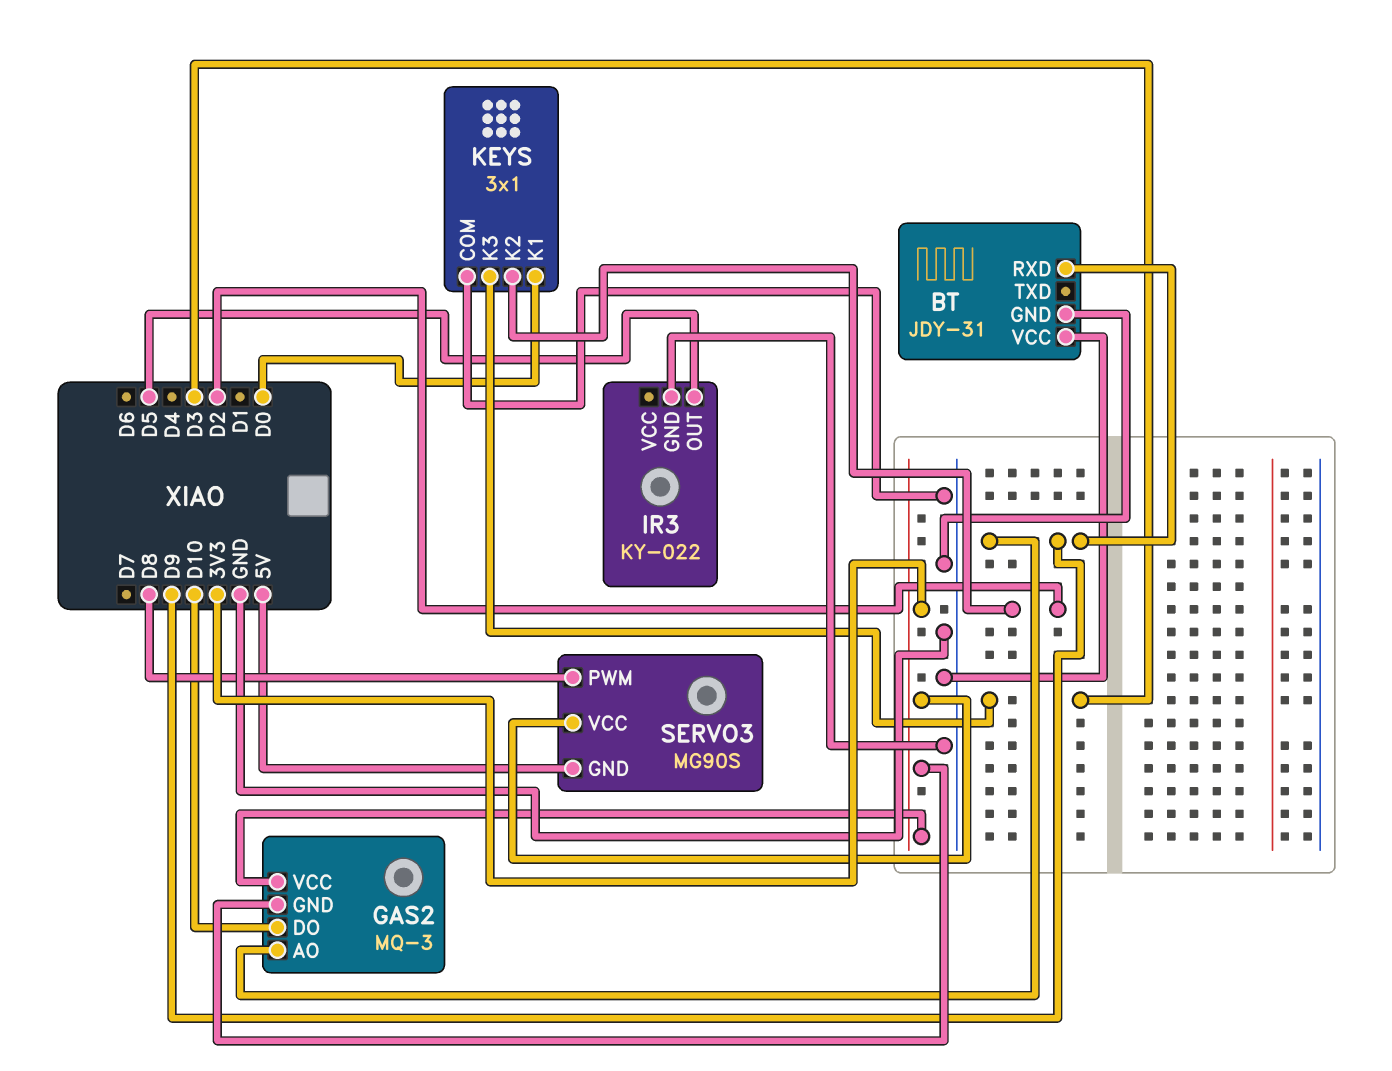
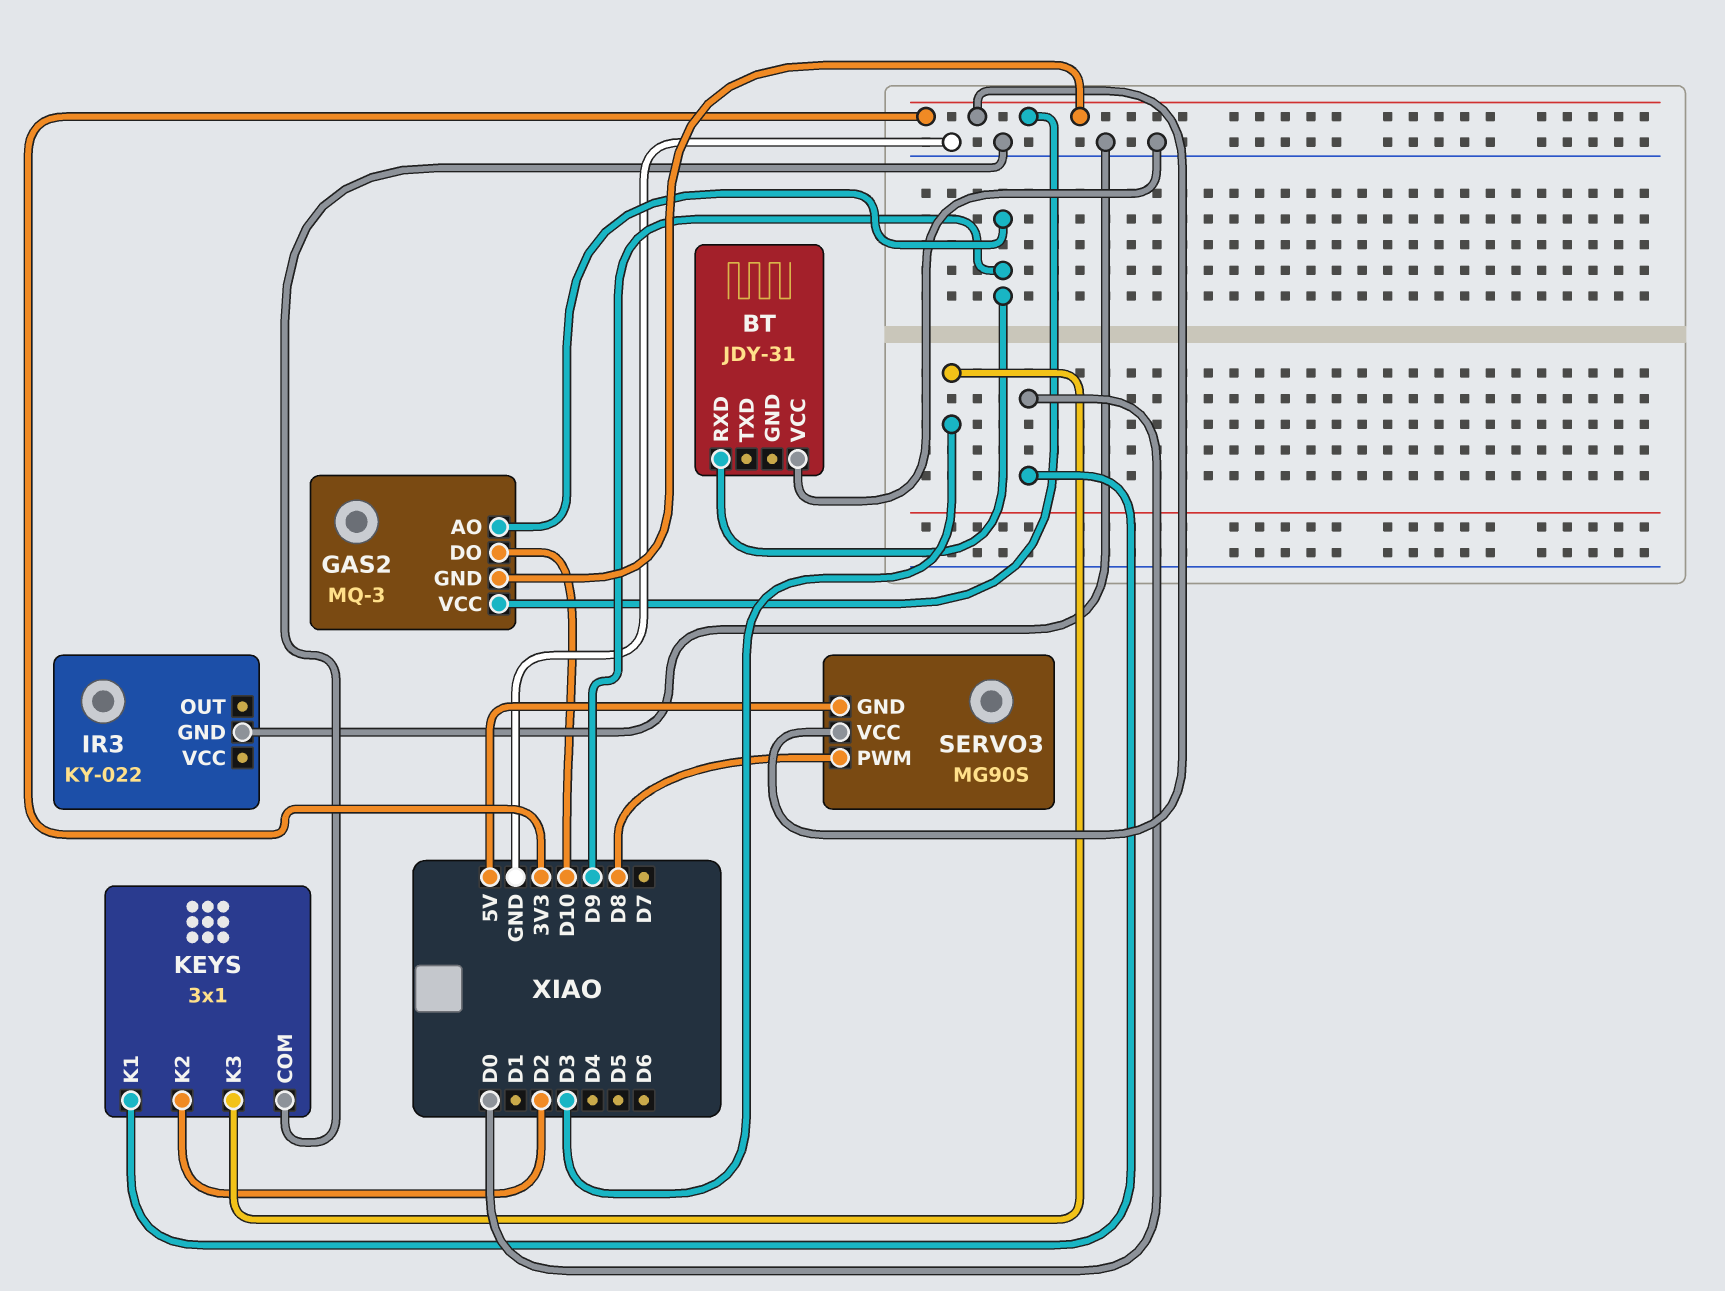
BT pin GND: GND -> none
IR3 pin OUT: D5 -> none

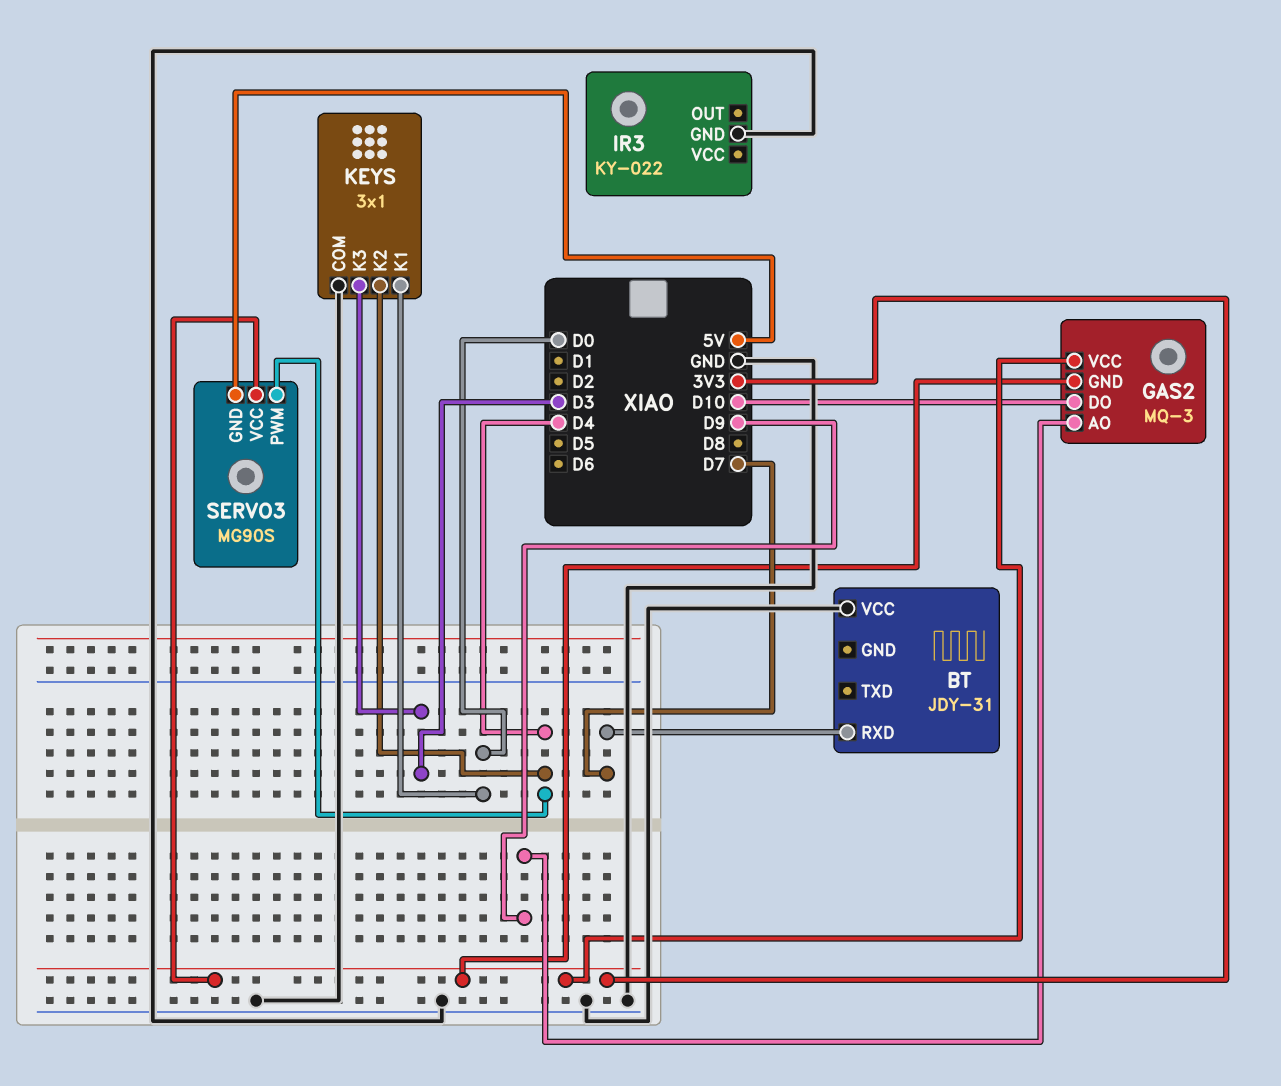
BT pin RXD: D9 -> D7
KEYS pin K2: D2 -> D4
SERVO3 pin PWM: D8 -> D4

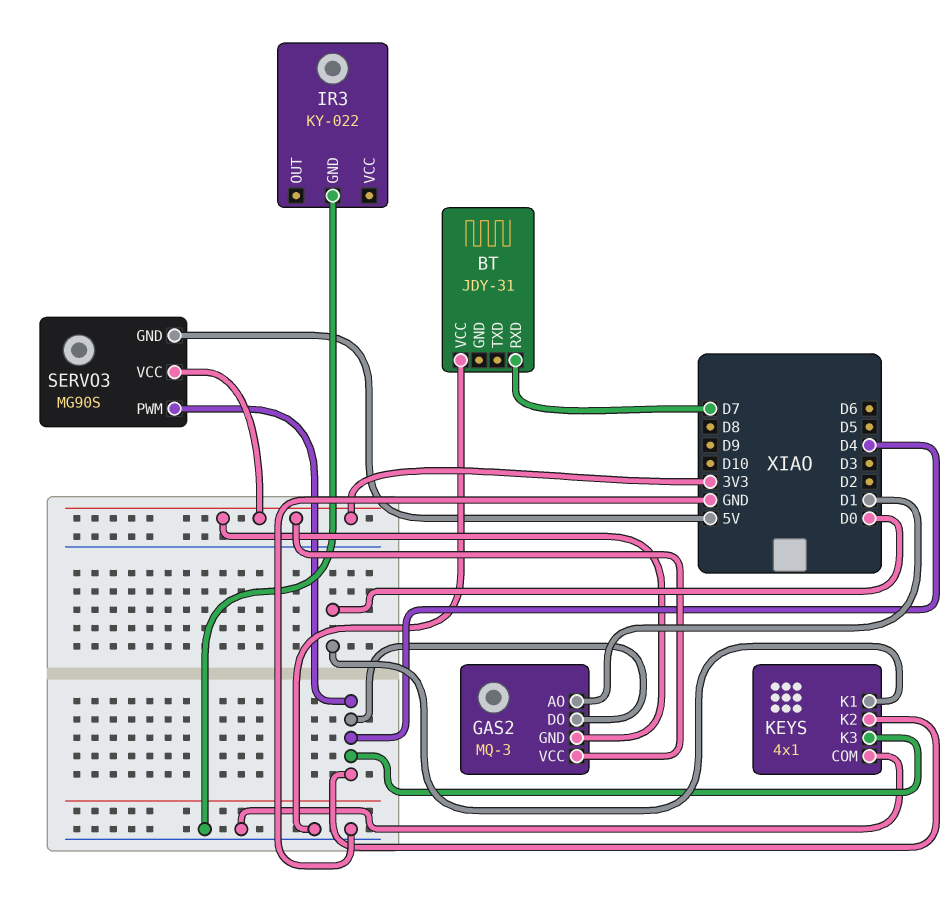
GAS2 pin AO: D9 -> D1
GAS2 pin DO: D10 -> D4
KEYS: 3x1 -> 4x1
KEYS pin K3: D3 -> D4

